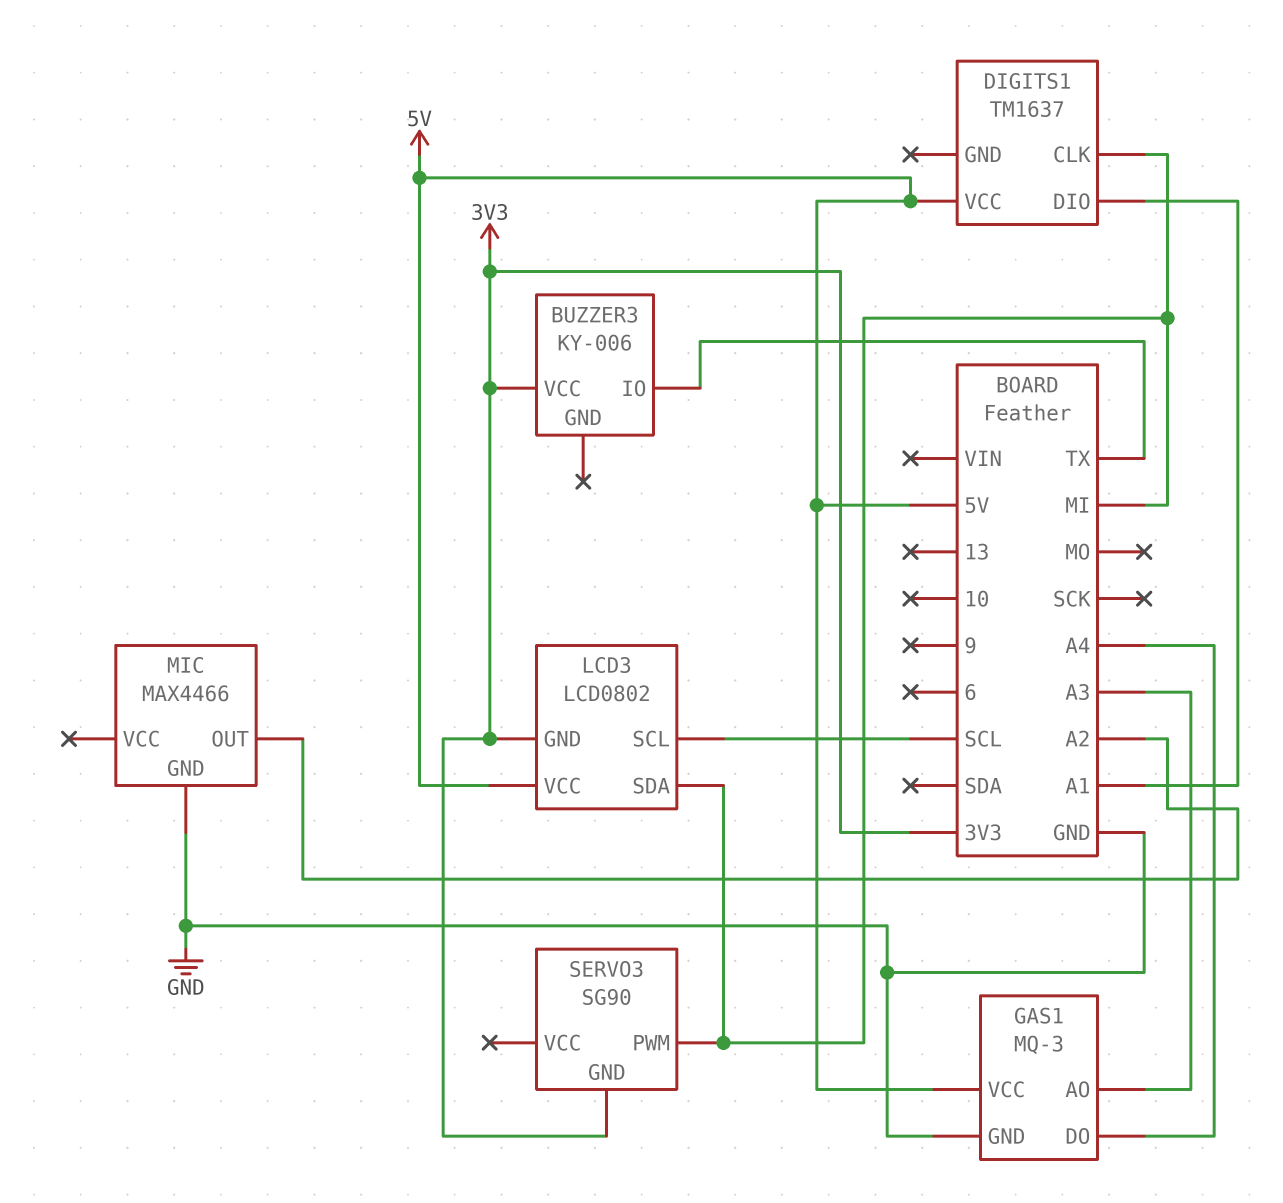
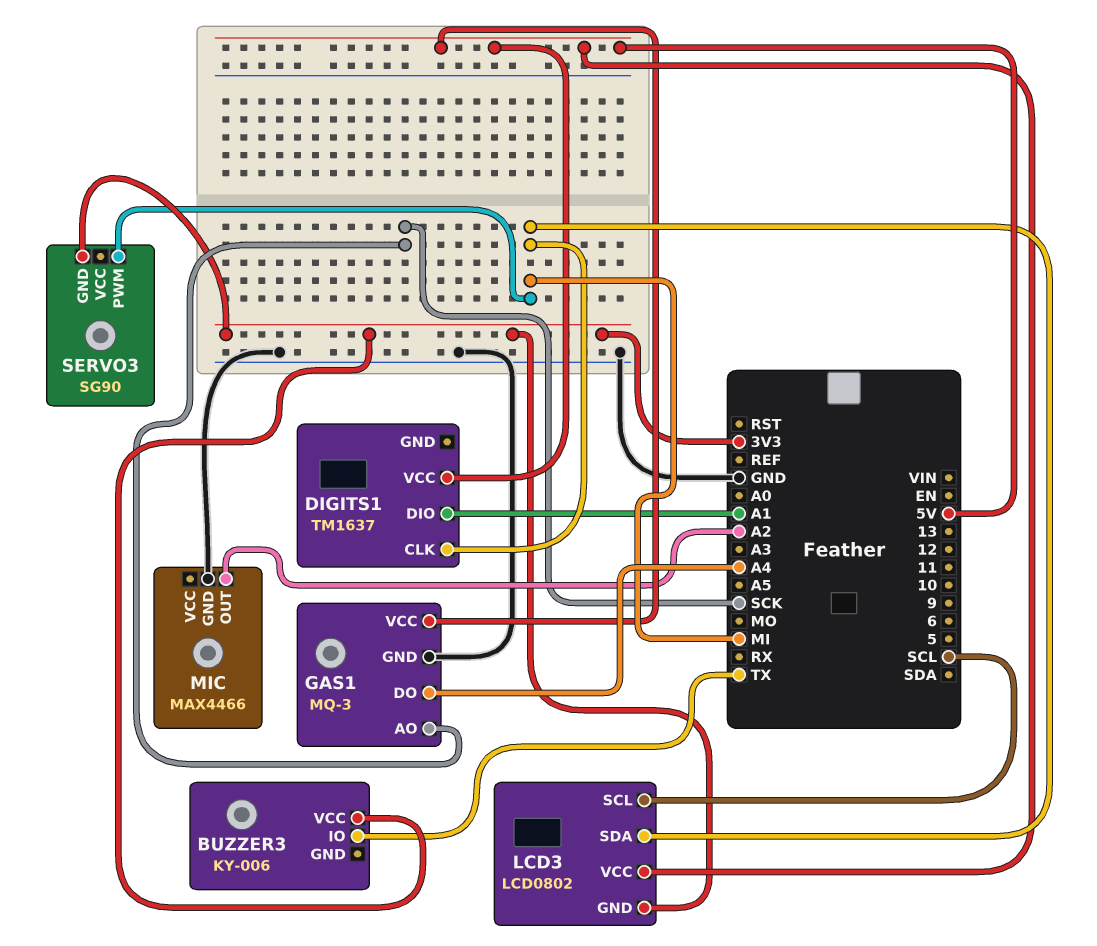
GAS1 pin AO: A3 -> SCK

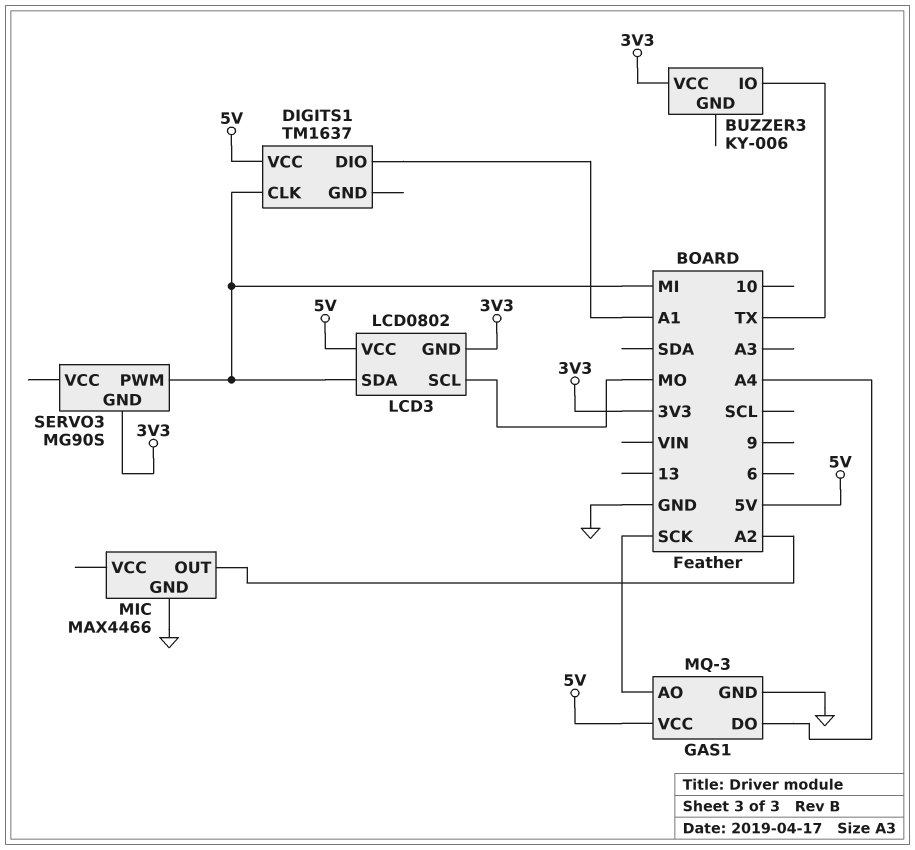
LCD3 pin SCL: SCL -> MO
SERVO3: SG90 -> MG90S

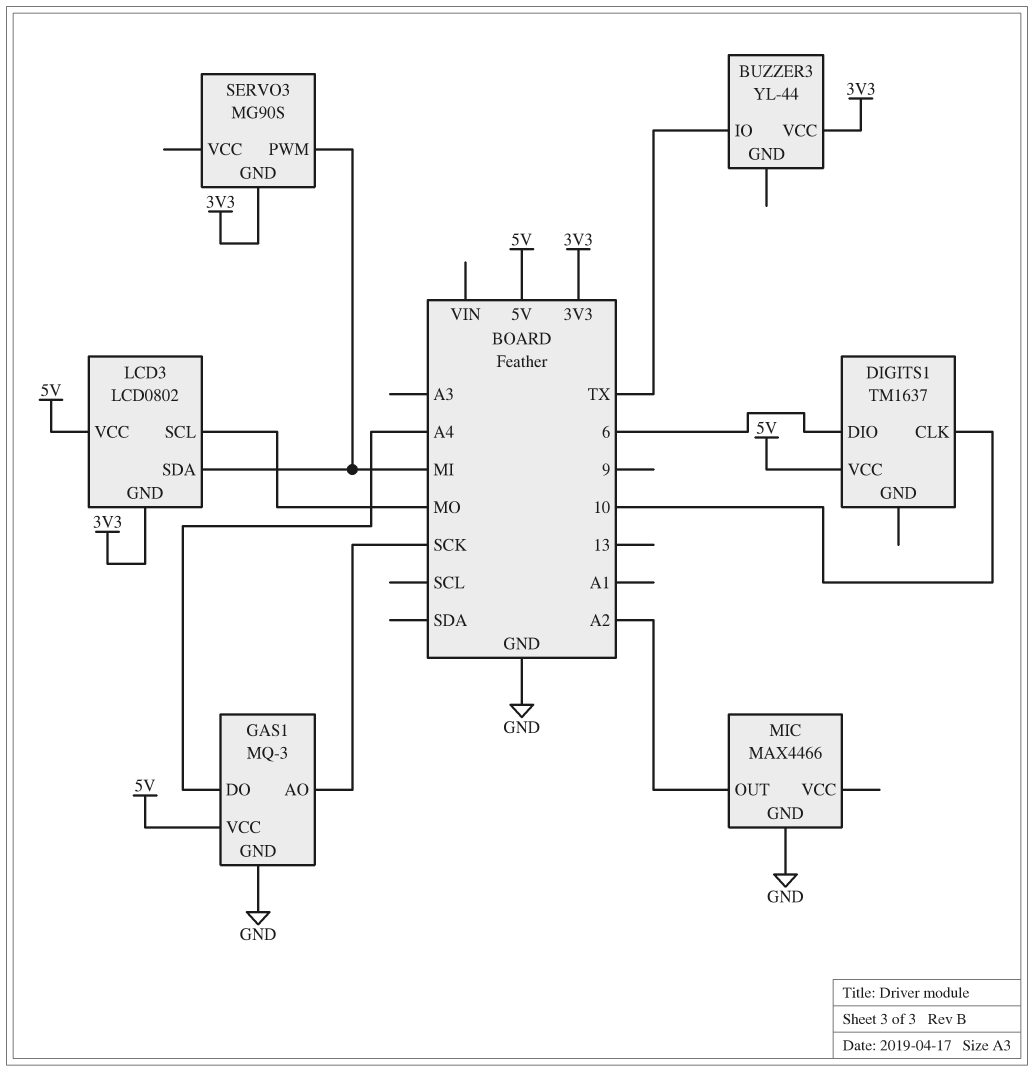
BUZZER3: KY-006 -> YL-44
DIGITS1 pin CLK: MI -> 10
DIGITS1 pin DIO: A1 -> 6

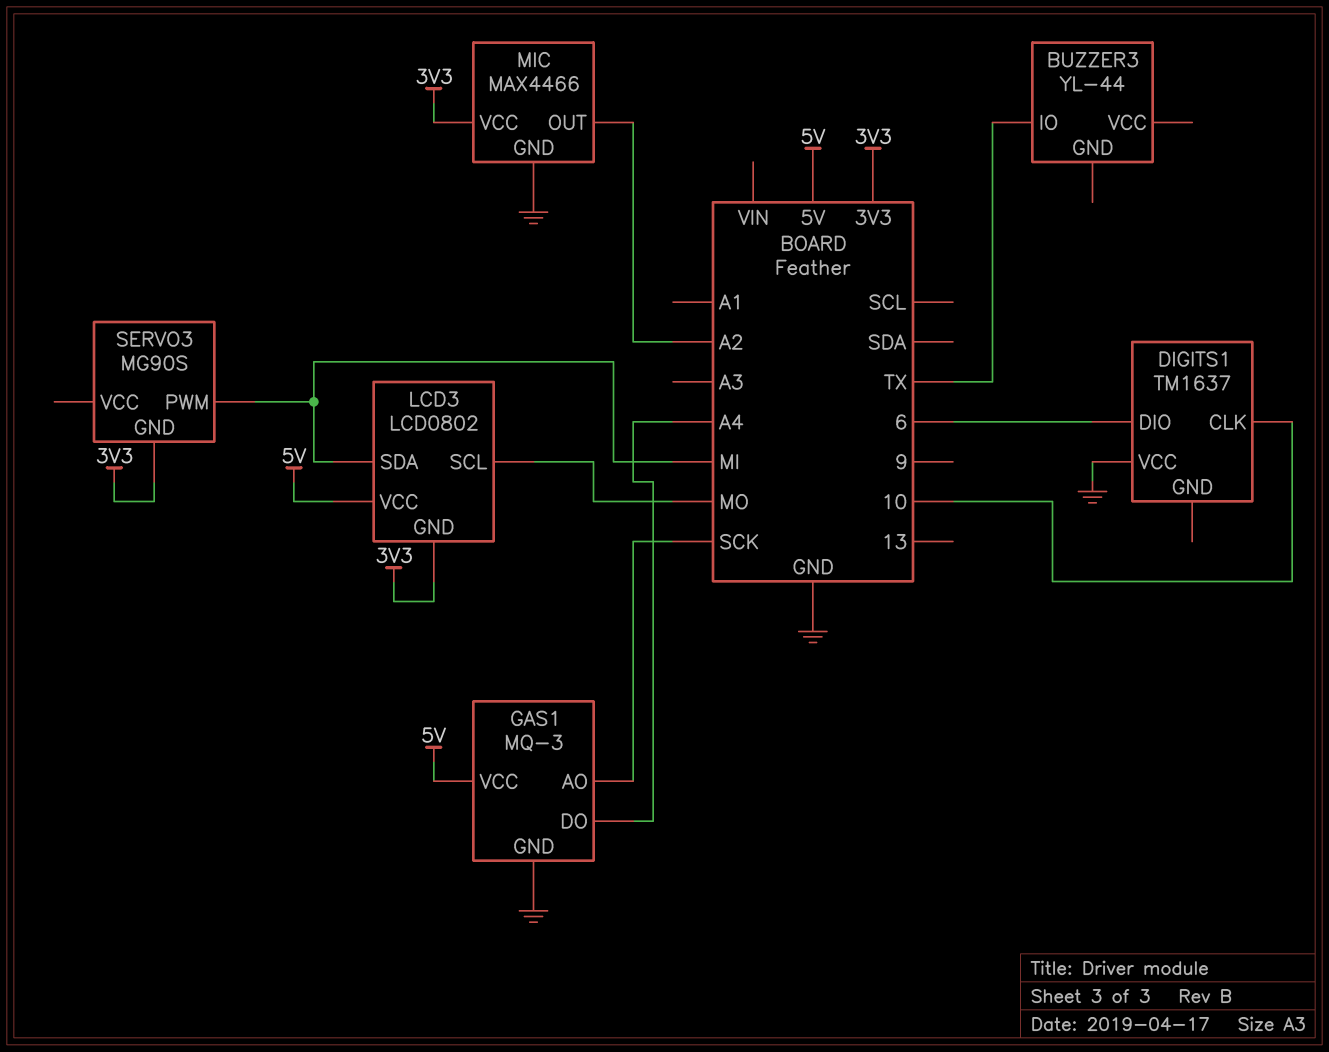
BUZZER3 pin VCC: 3V3 -> none
DIGITS1 pin VCC: 5V -> GND
MIC pin VCC: none -> 3V3

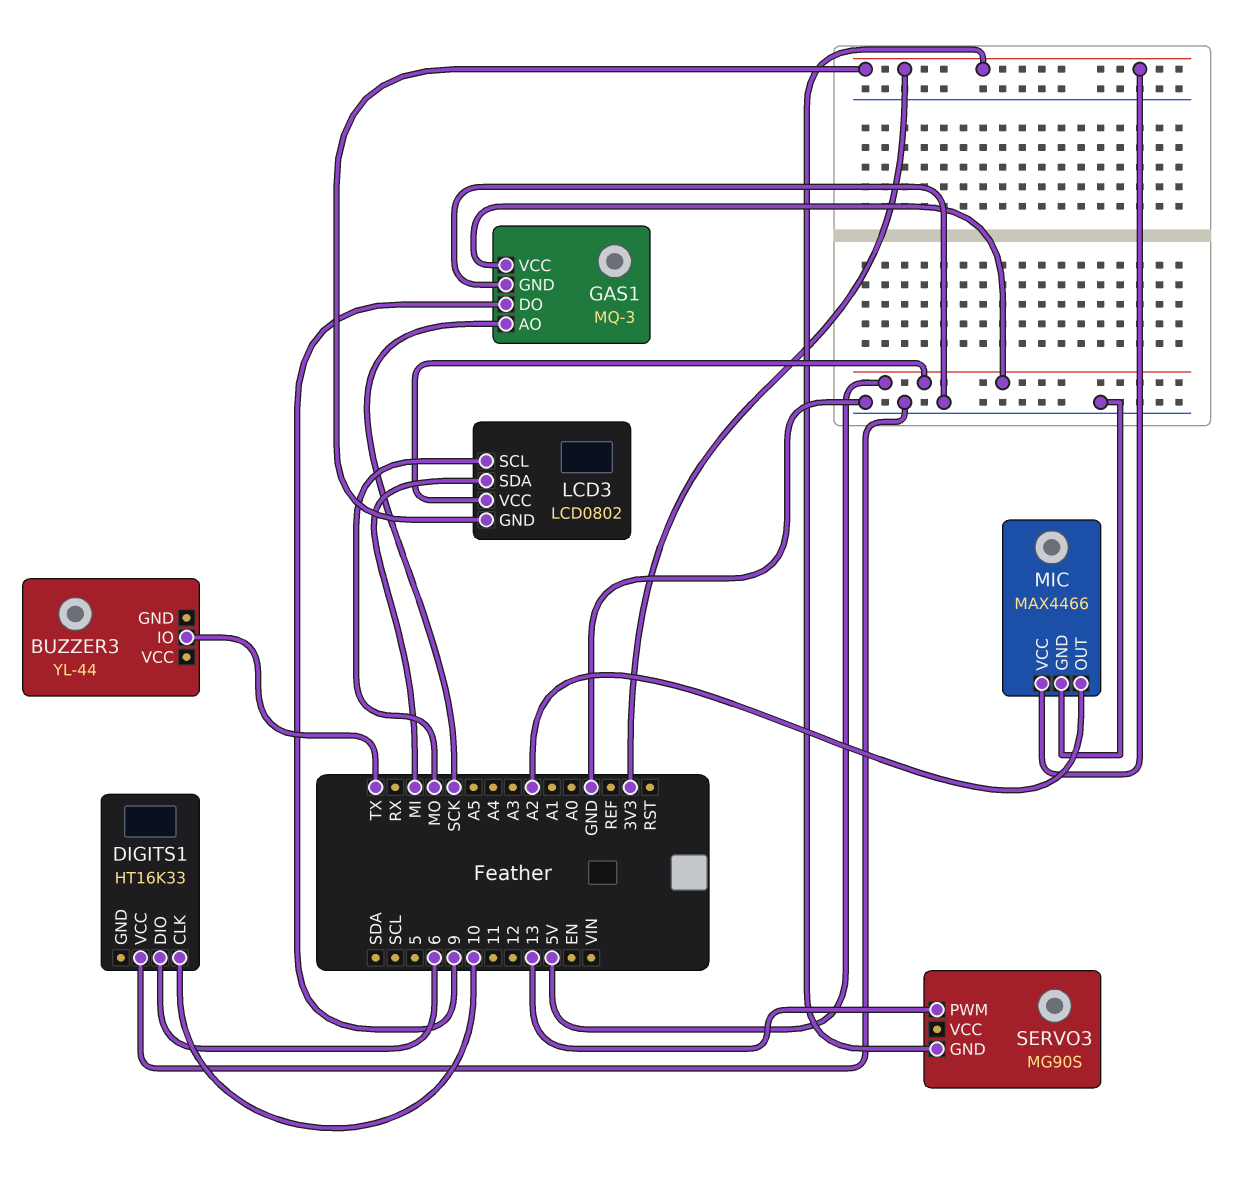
DIGITS1: TM1637 -> HT16K33
GAS1 pin DO: A4 -> 9
SERVO3 pin PWM: MI -> 13

